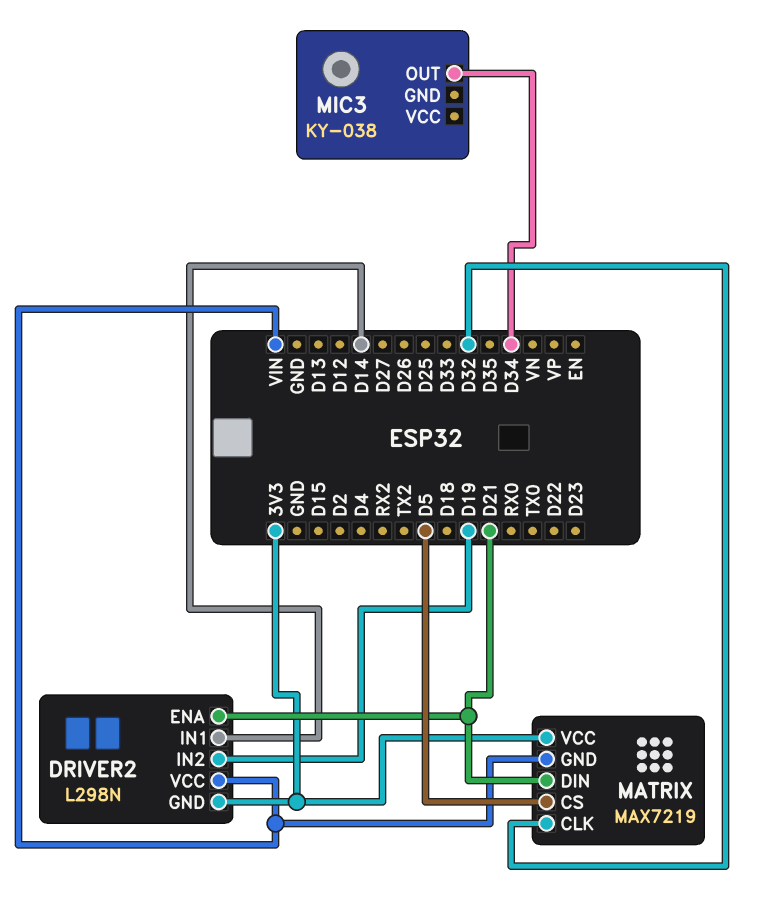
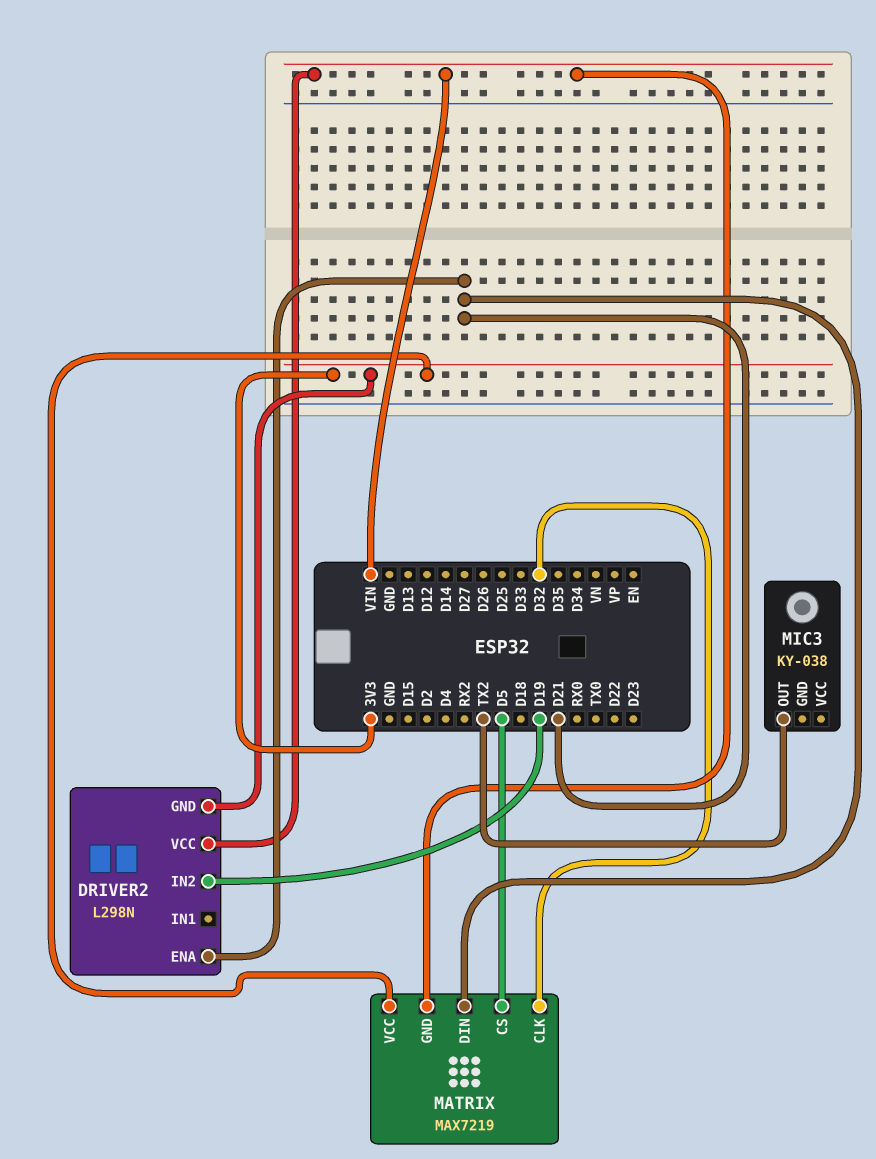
DRIVER2 pin IN1: D14 -> none
MIC3 pin OUT: D34 -> TX2

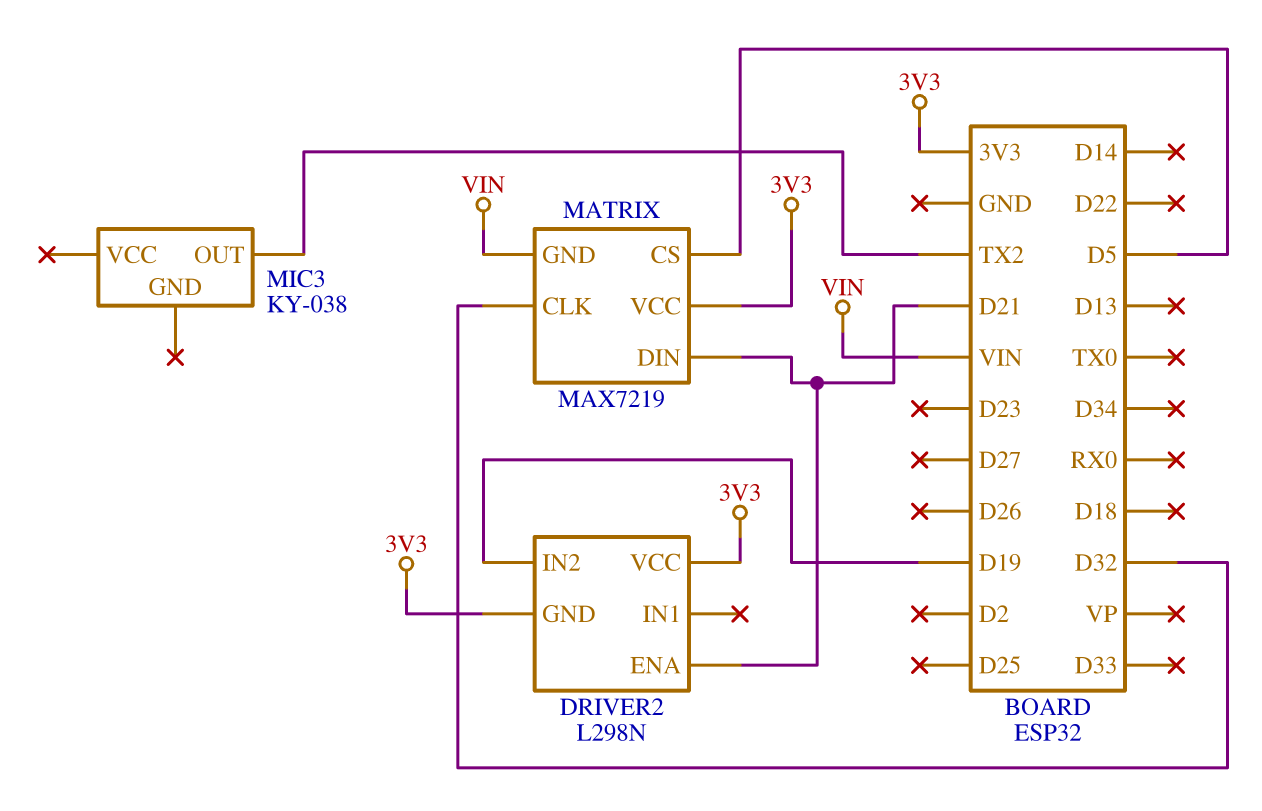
DRIVER2 pin VCC: VIN -> 3V3

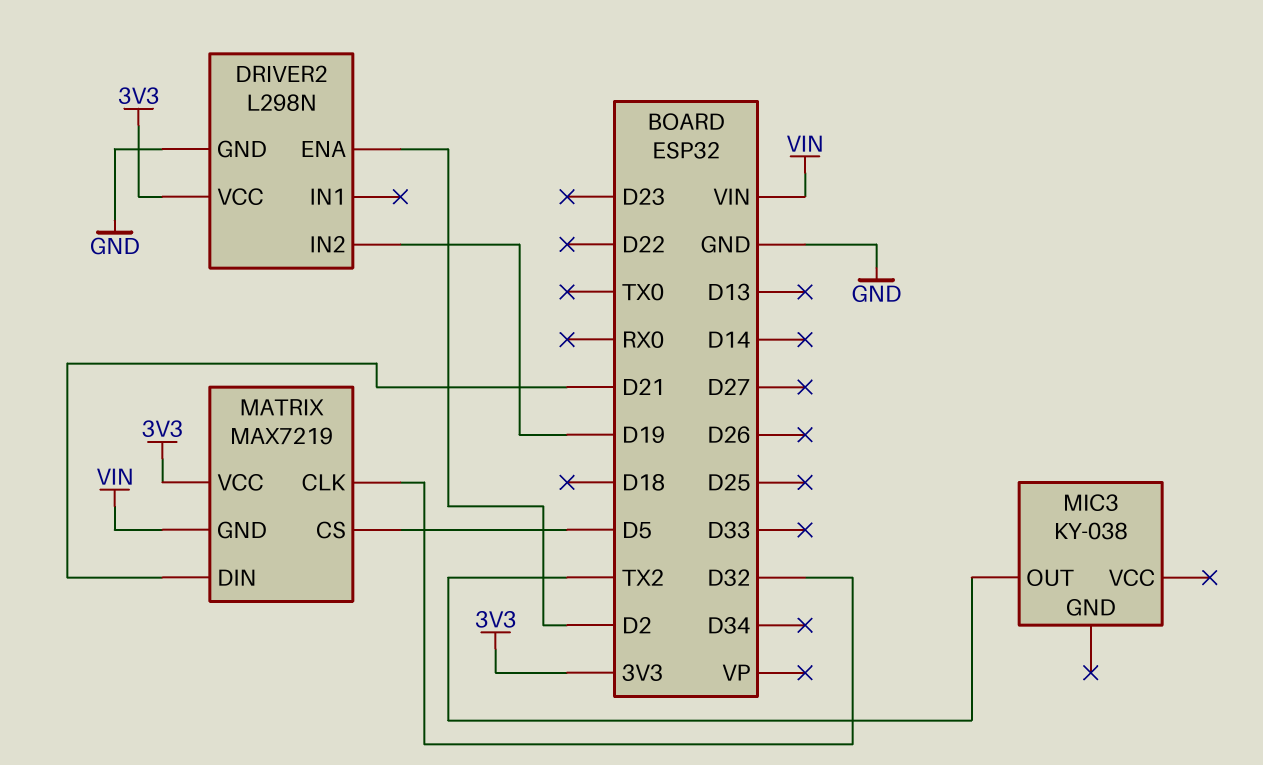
DRIVER2 pin ENA: D21 -> D2
DRIVER2 pin GND: 3V3 -> GND

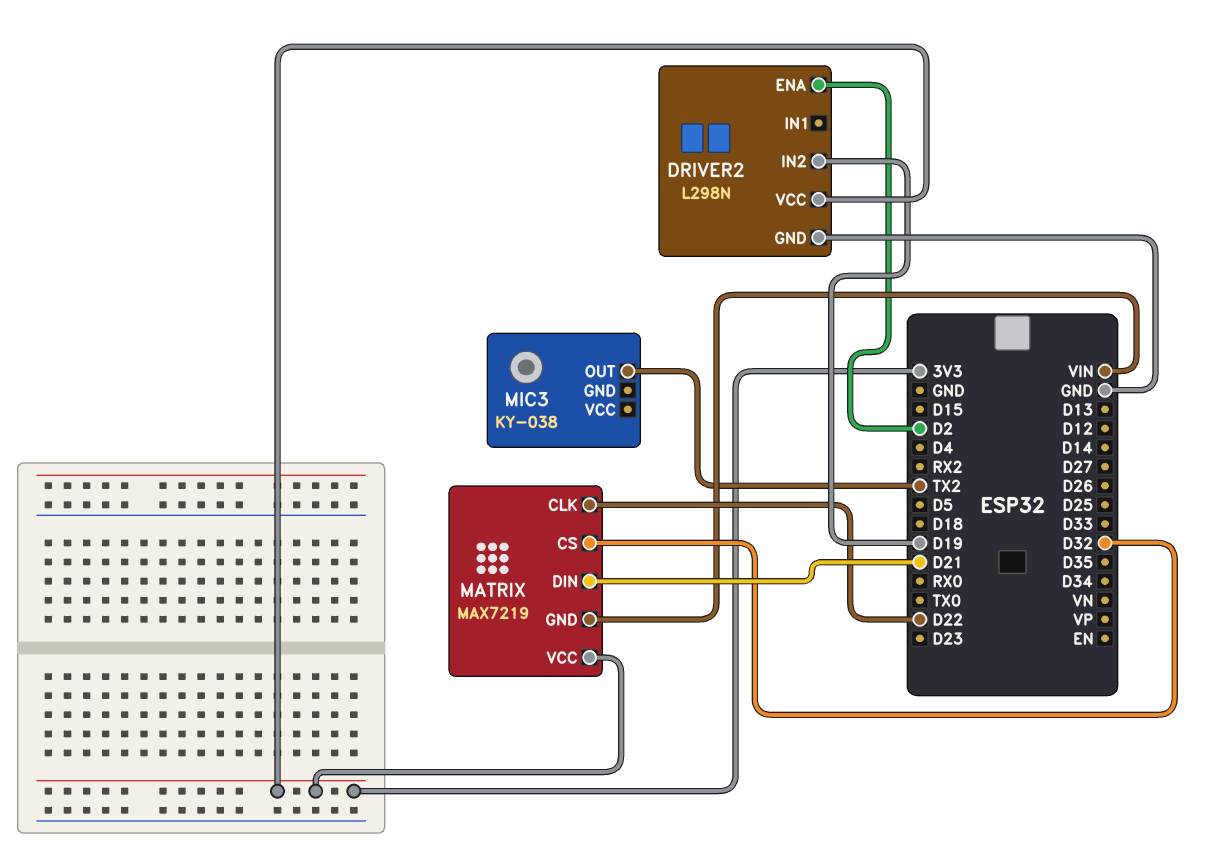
MATRIX pin CLK: D32 -> D22
MATRIX pin CS: D5 -> D32

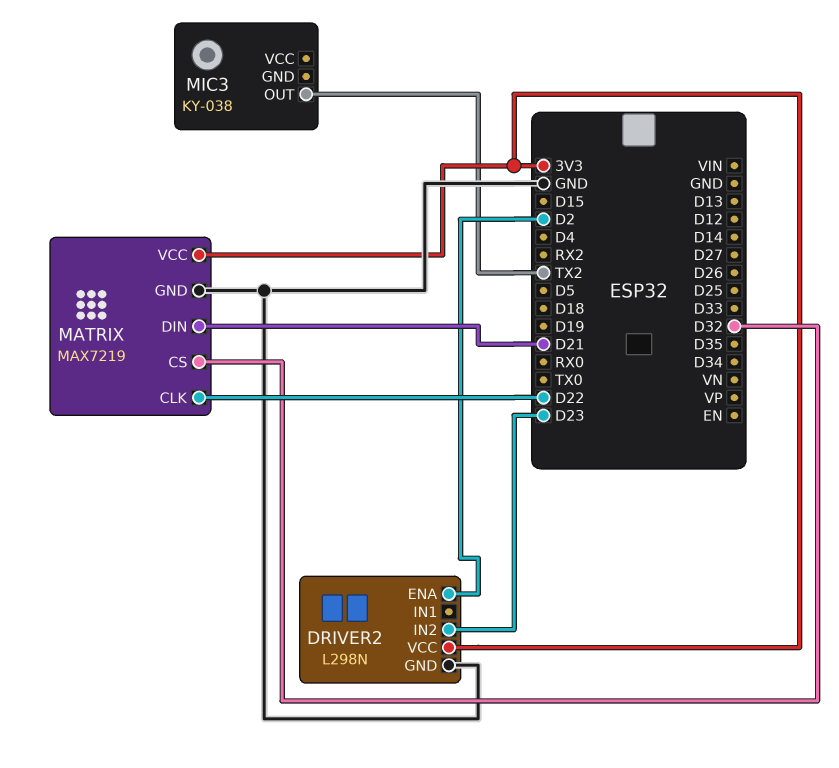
DRIVER2 pin IN2: D19 -> D23
MATRIX pin GND: VIN -> GND

